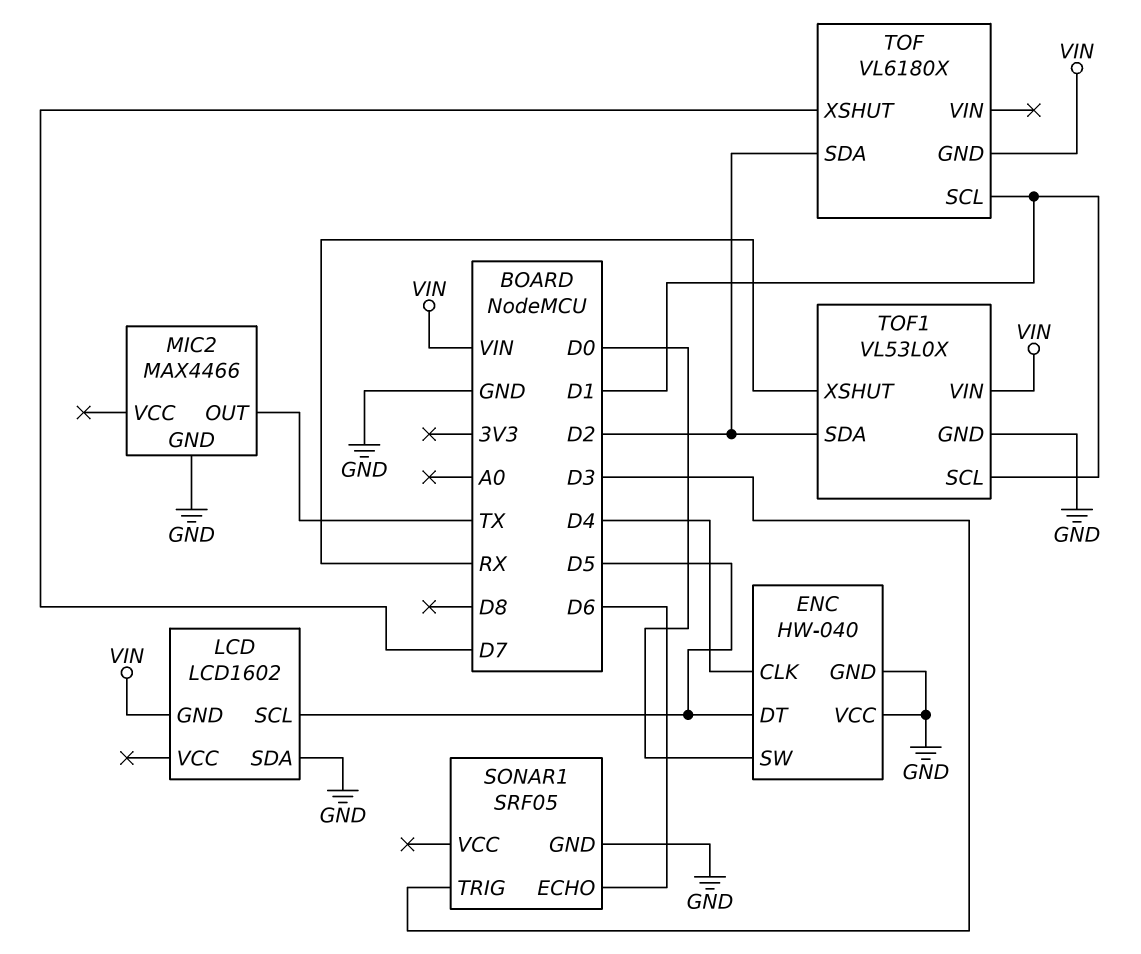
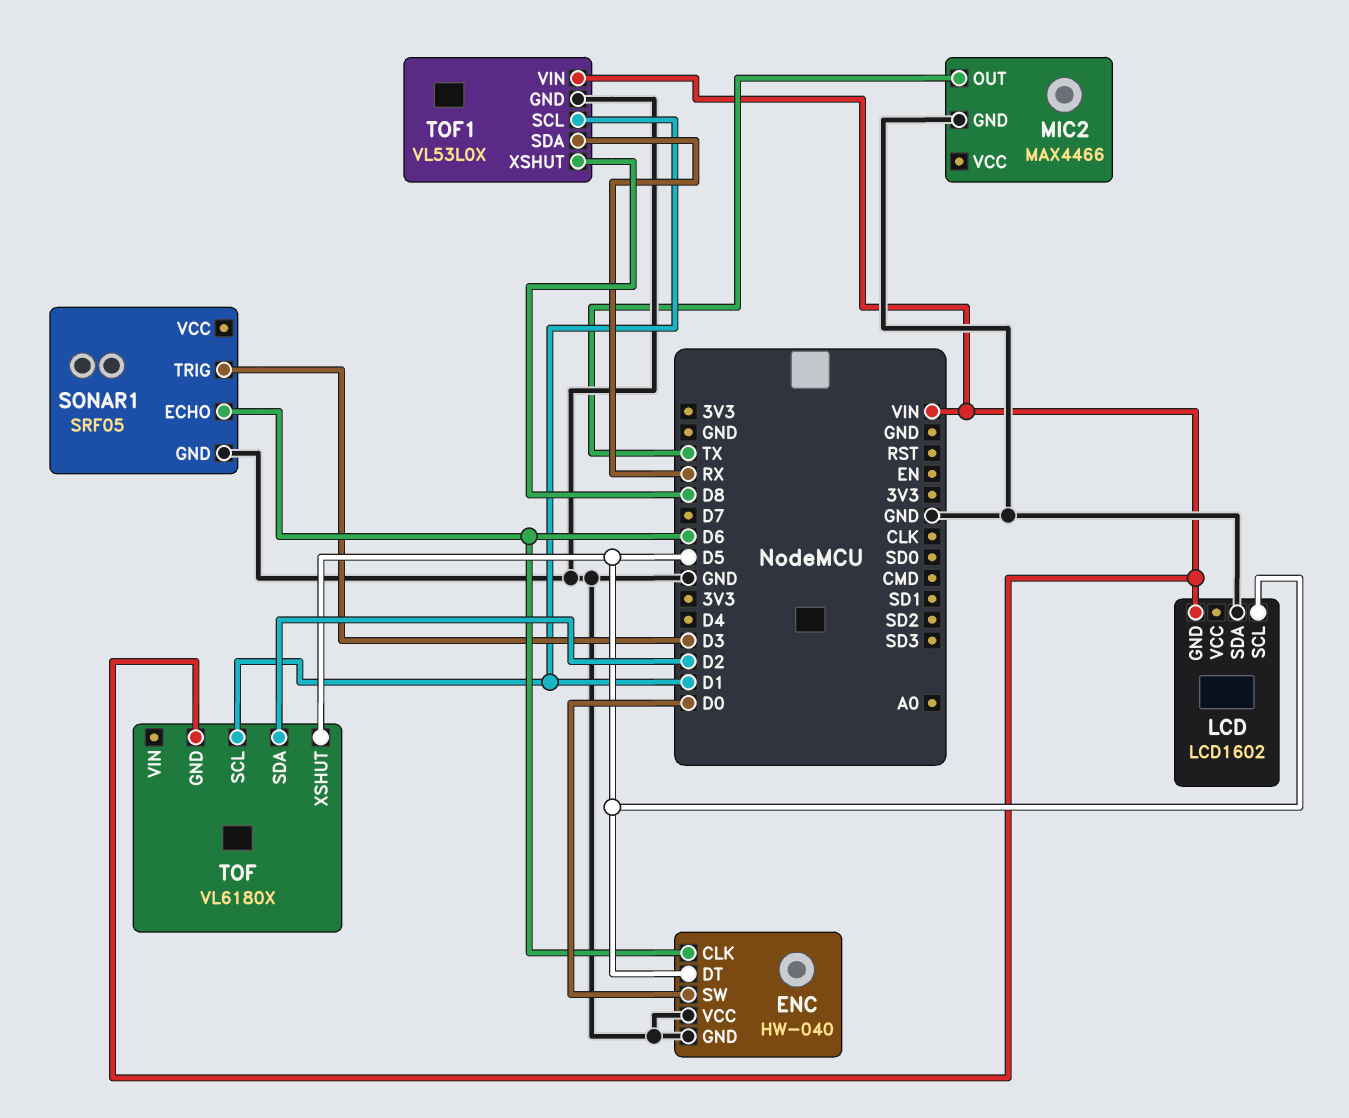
ENC pin CLK: D4 -> D6
TOF pin XSHUT: D7 -> D5
TOF1 pin SDA: D2 -> RX
TOF1 pin XSHUT: RX -> D8

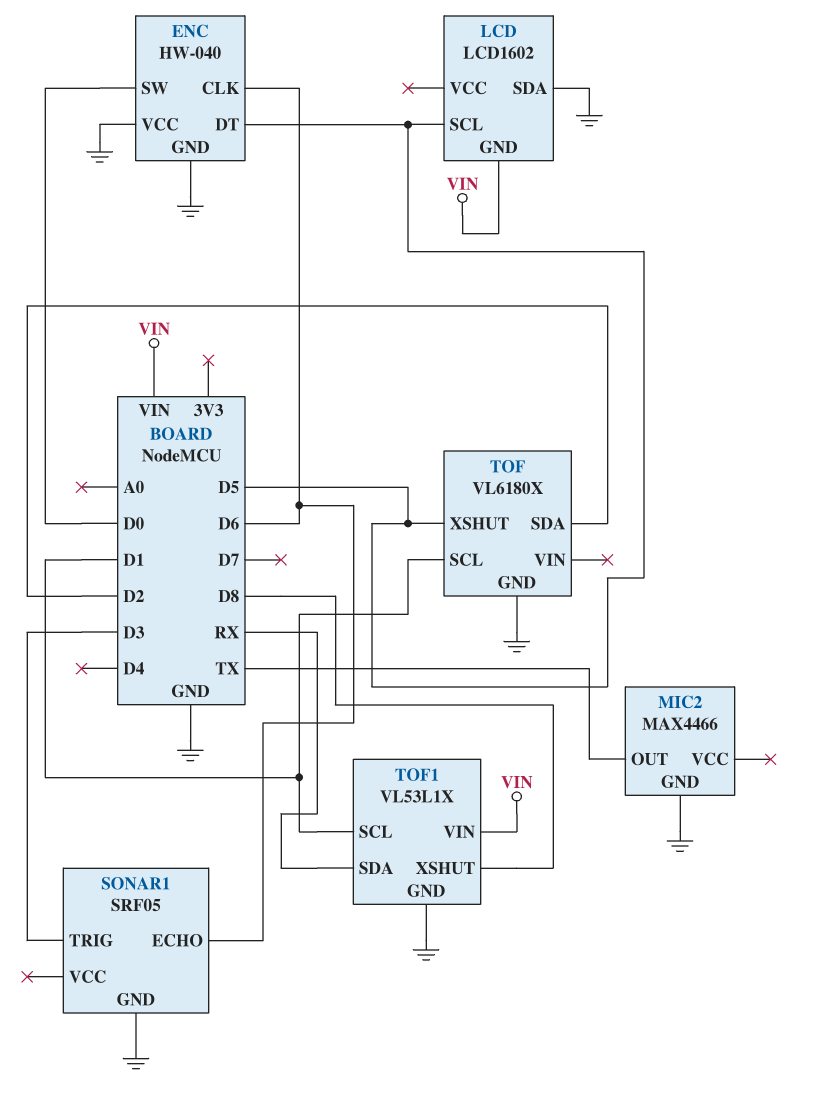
TOF pin GND: VIN -> GND
TOF1: VL53L0X -> VL53L1X

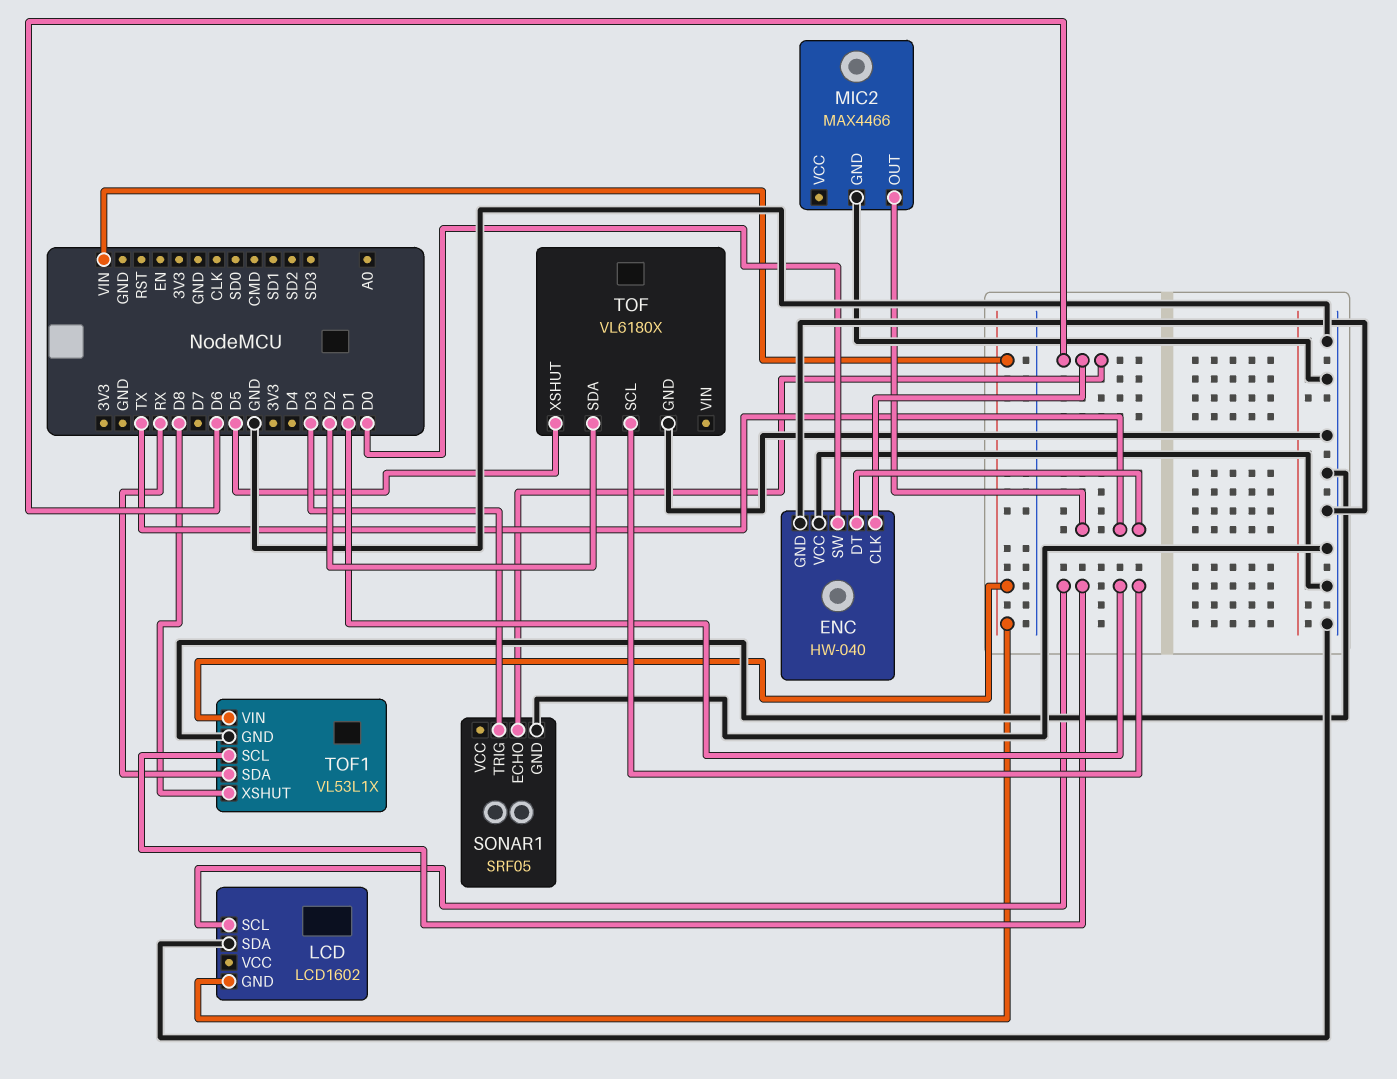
ENC pin DT: D5 -> TX
LCD pin SCL: D5 -> D1

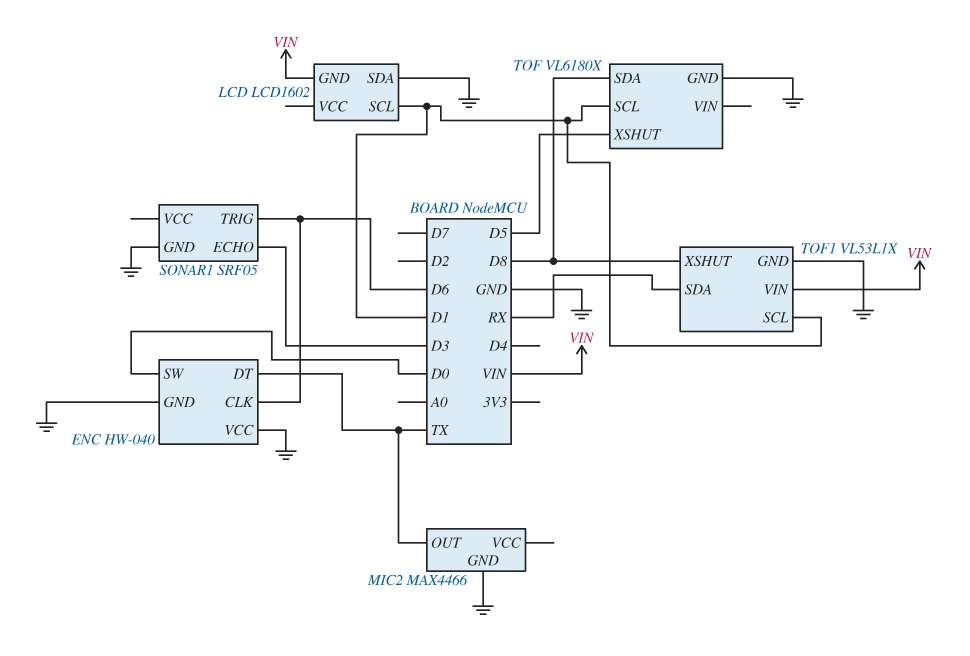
SONAR1 pin ECHO: D6 -> D3
SONAR1 pin TRIG: D3 -> D6
TOF pin SDA: D2 -> D8

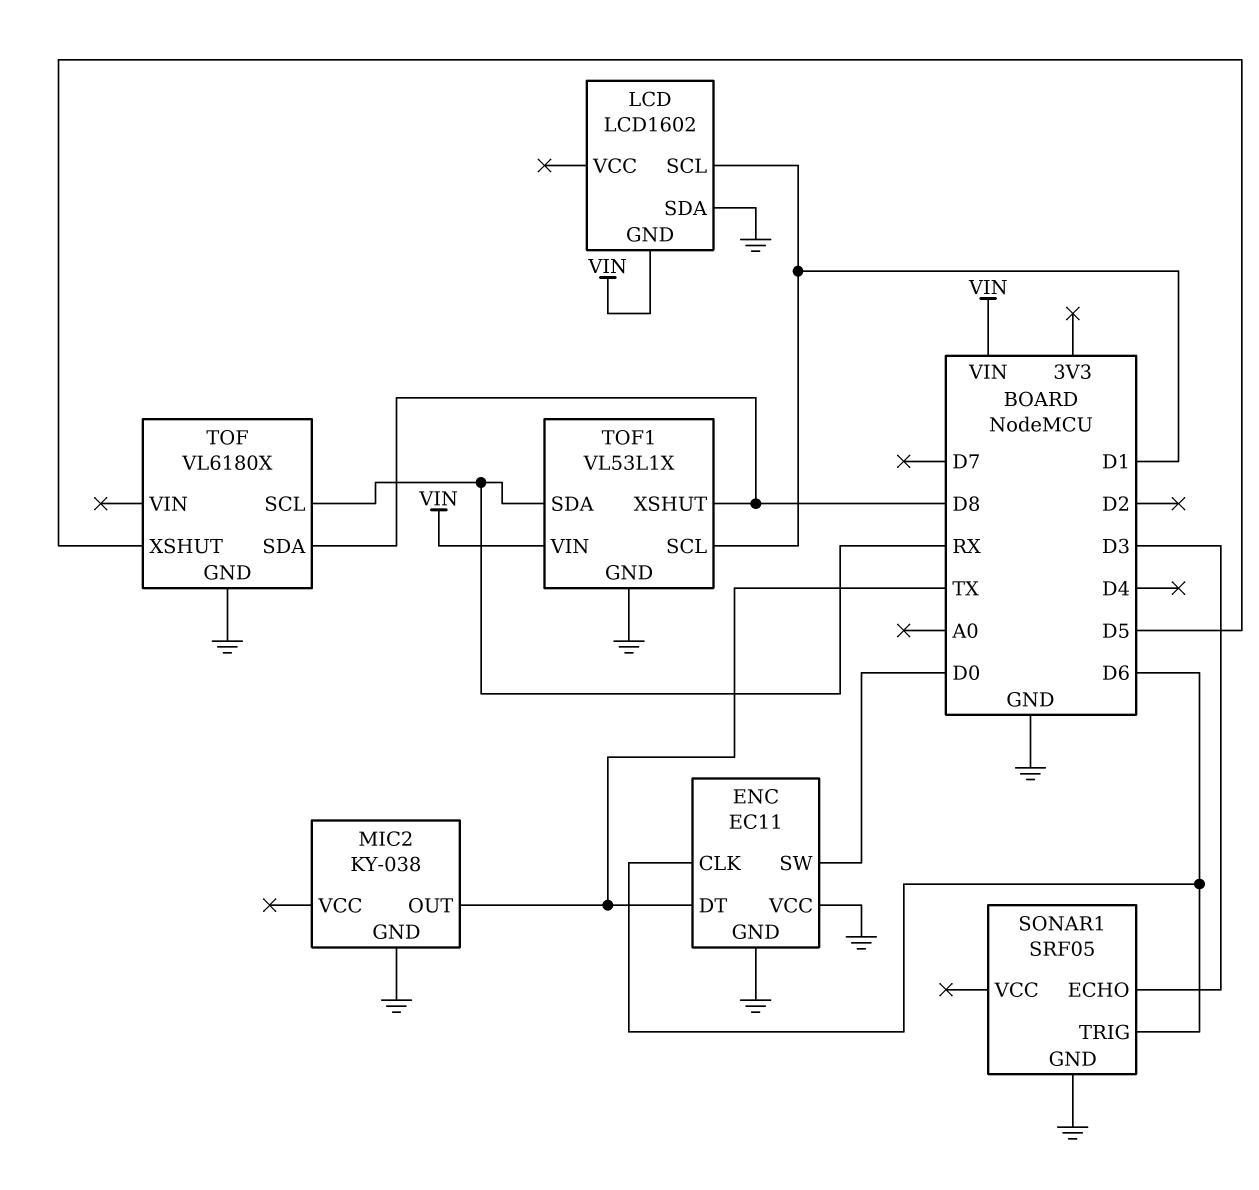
ENC: HW-040 -> EC11
MIC2: MAX4466 -> KY-038
TOF pin SCL: D1 -> RX

